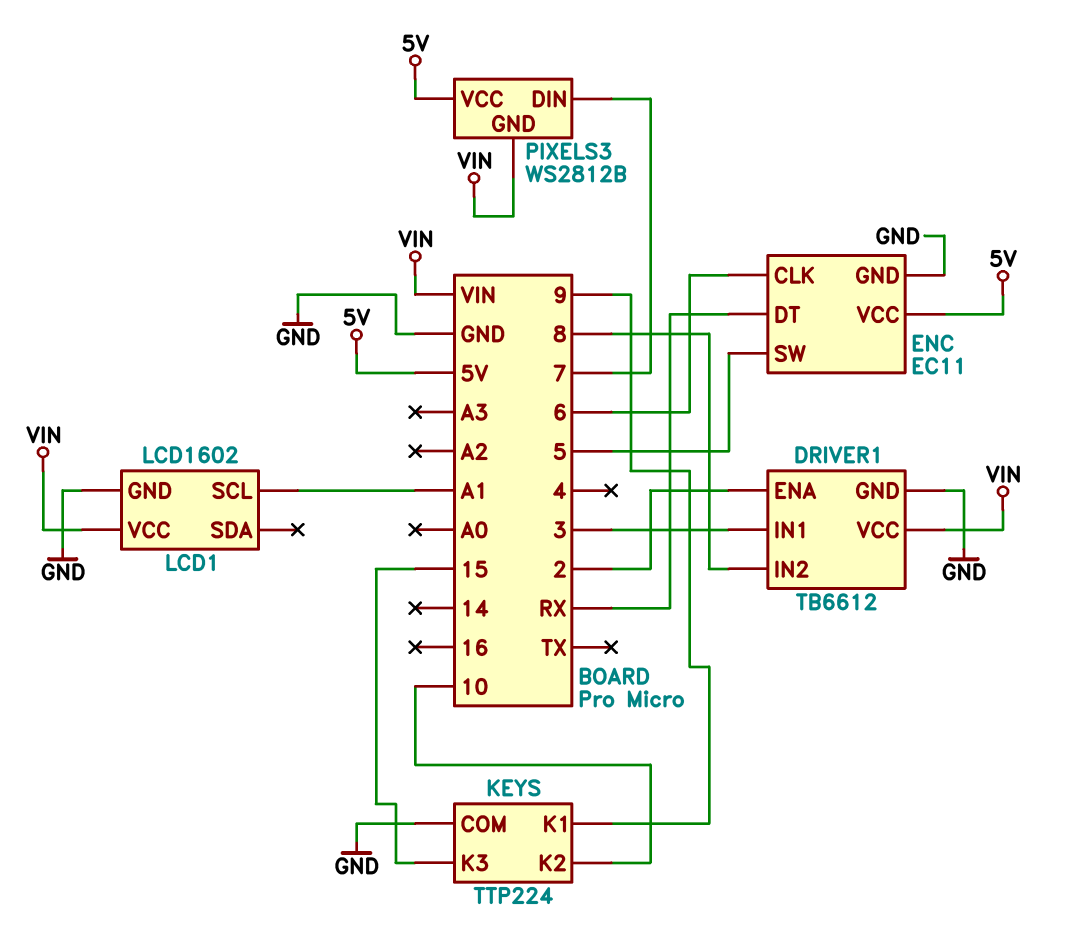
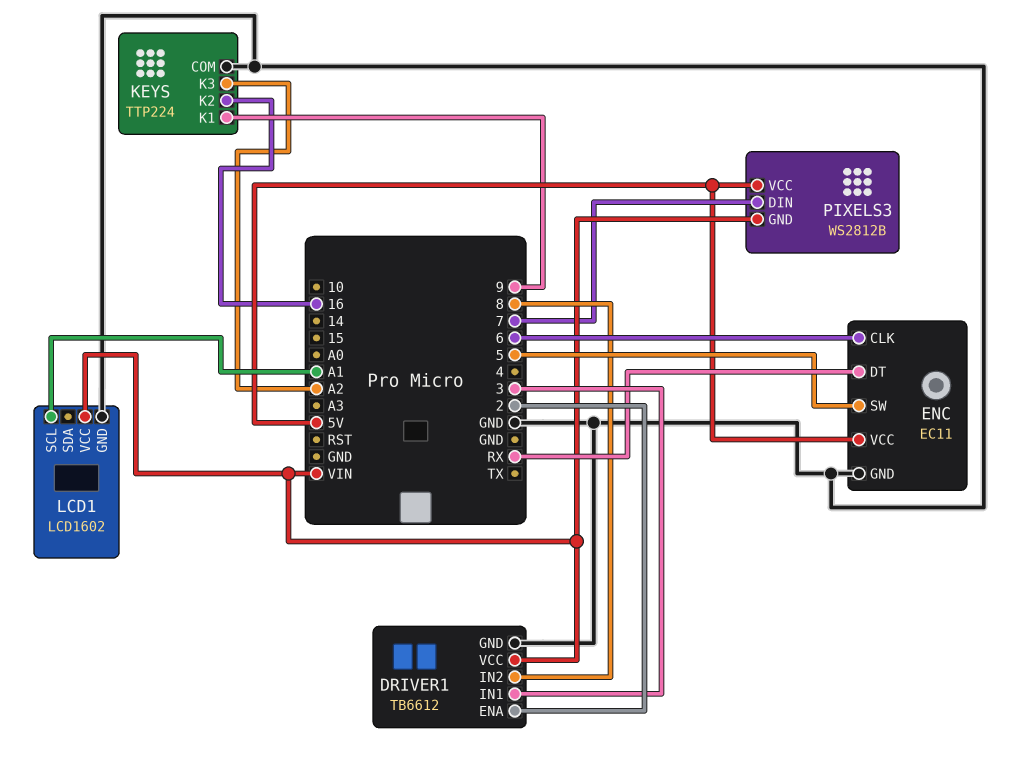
KEYS pin K2: 10 -> 16
KEYS pin K3: 15 -> A2

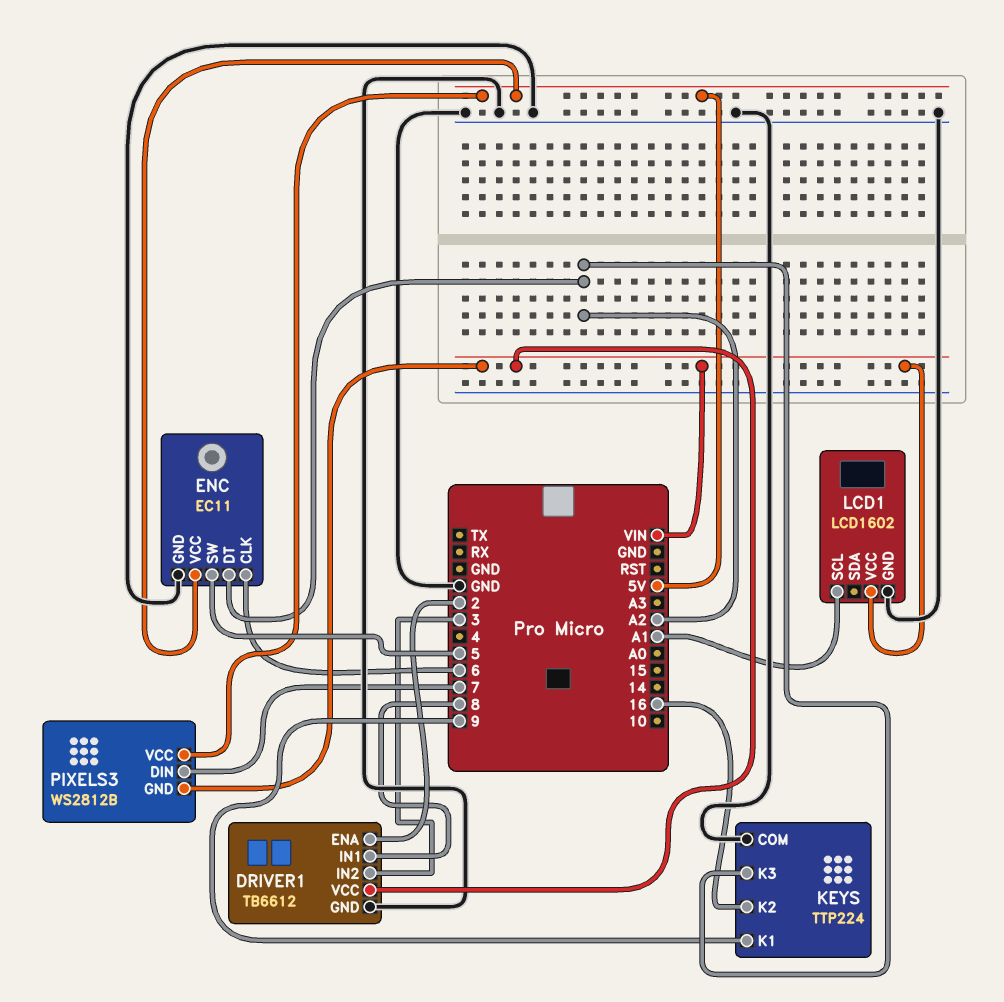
DRIVER1 pin IN1: 3 -> 8
DRIVER1 pin IN2: 8 -> 3
ENC pin DT: RX -> A2

